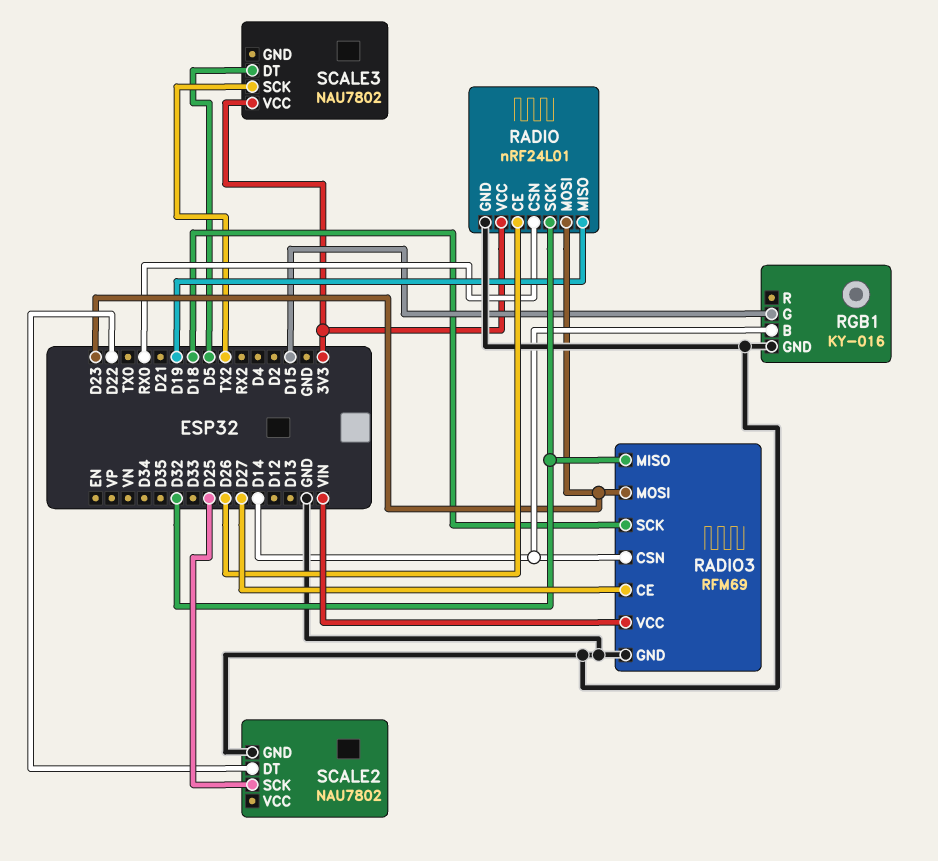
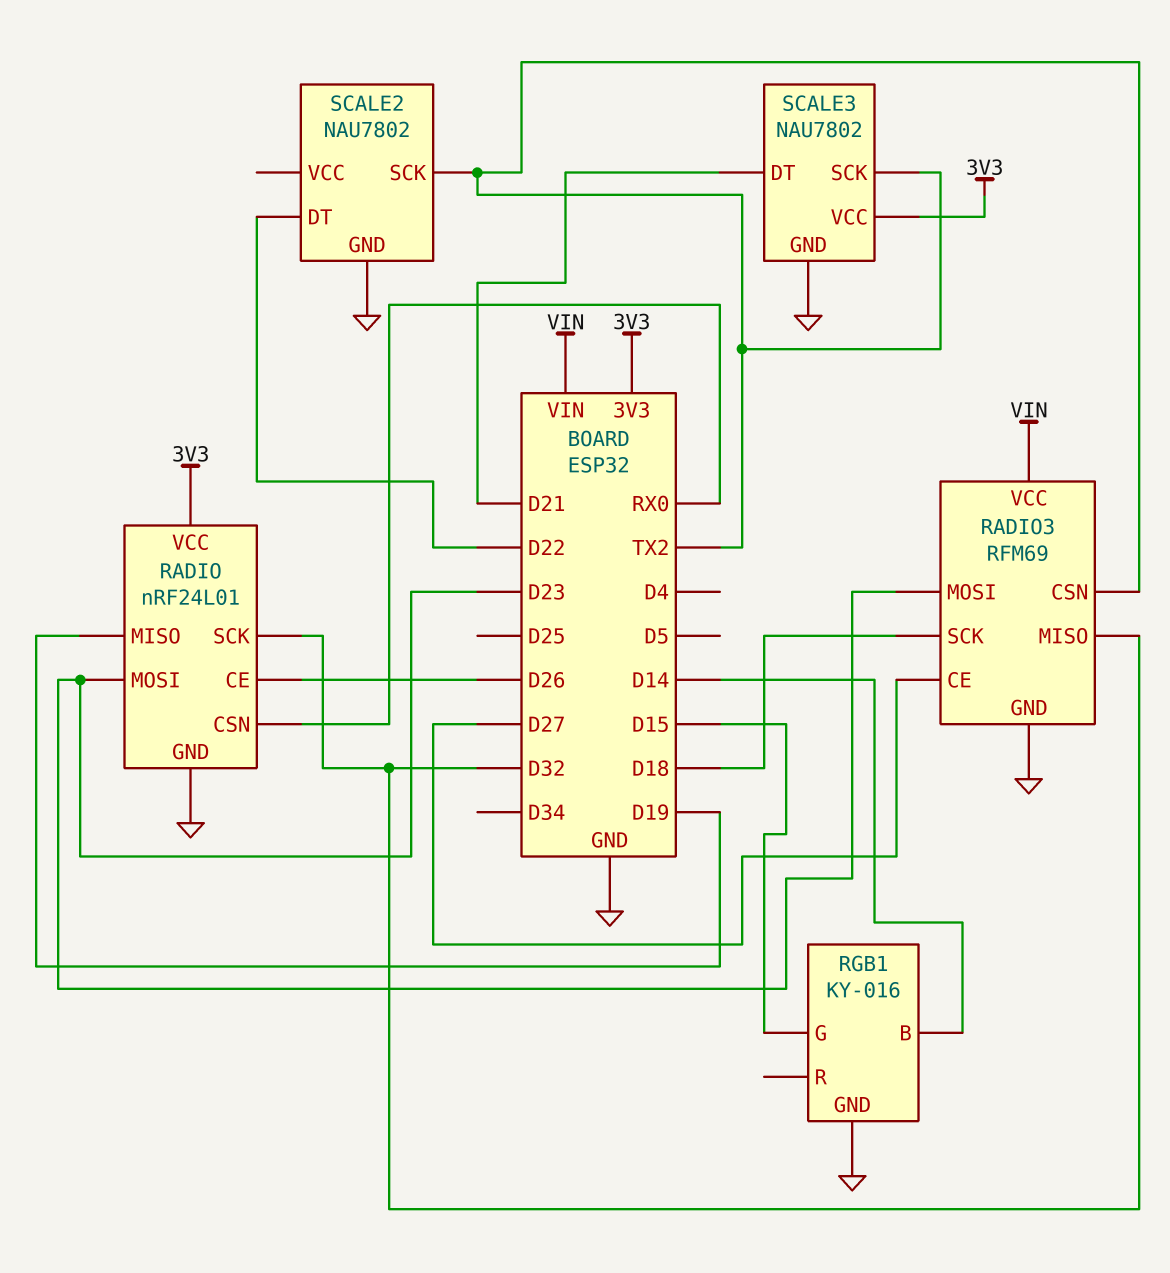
RADIO3 pin CSN: D14 -> TX2
SCALE2 pin SCK: D25 -> TX2
SCALE3 pin DT: D5 -> D21
SCALE3 pin GND: none -> GND

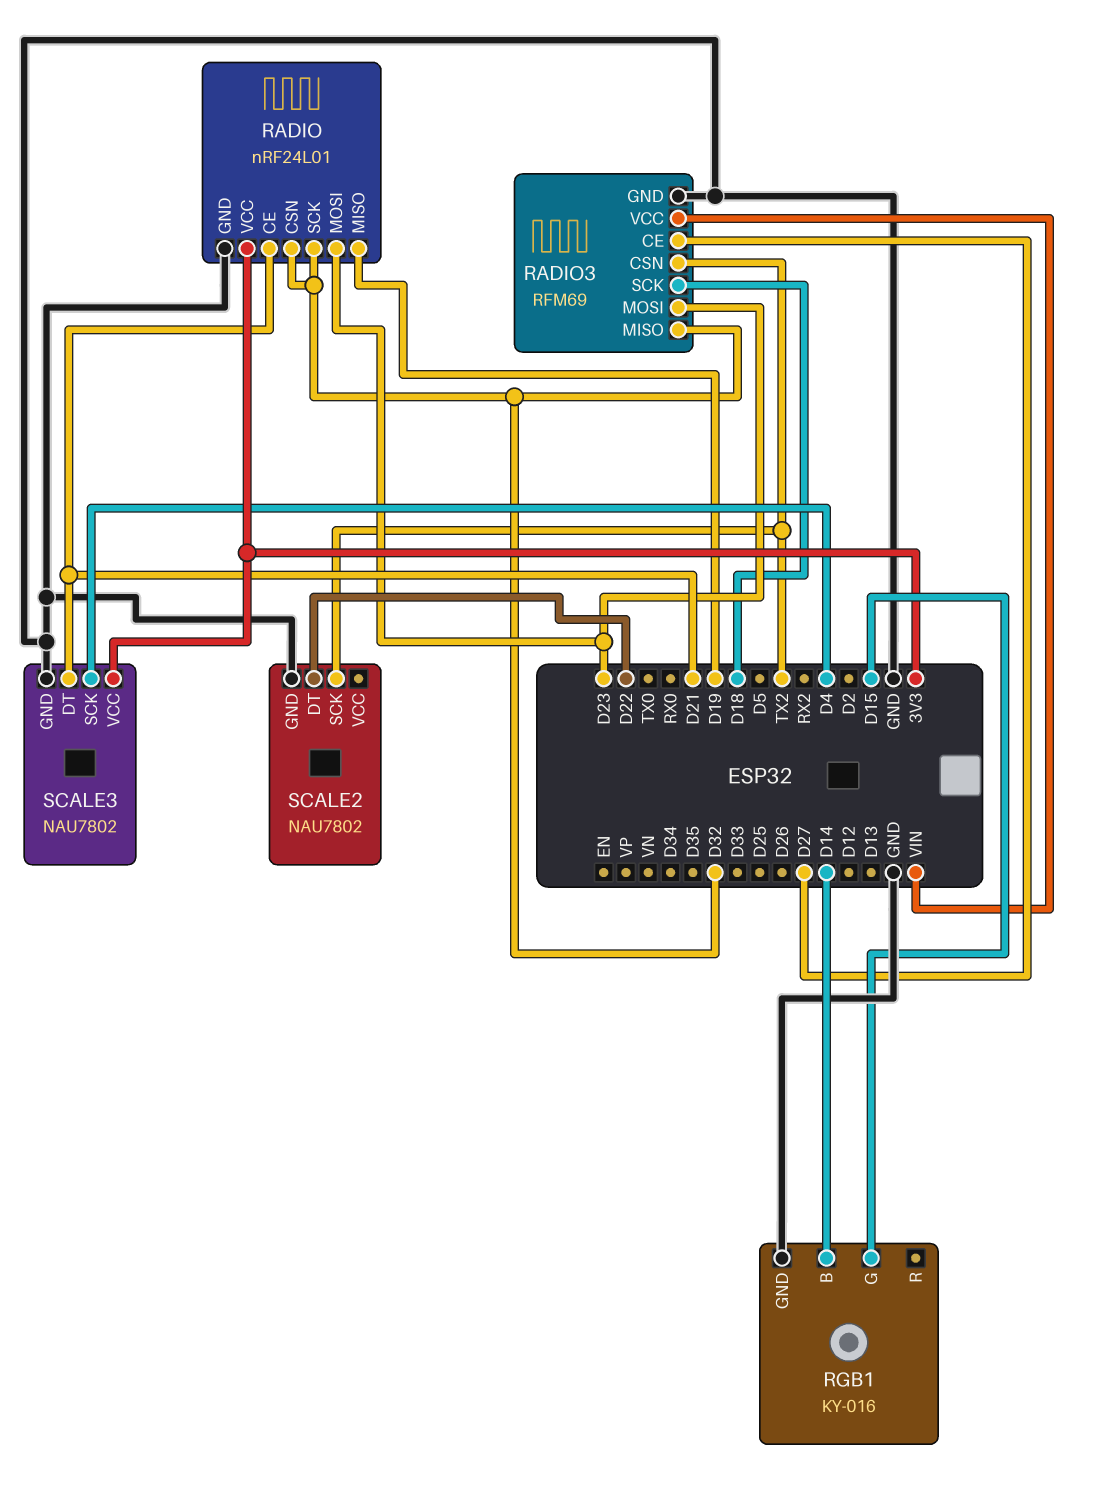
RADIO pin CE: D26 -> D21
RADIO pin CSN: RX0 -> D32
SCALE3 pin SCK: TX2 -> D4

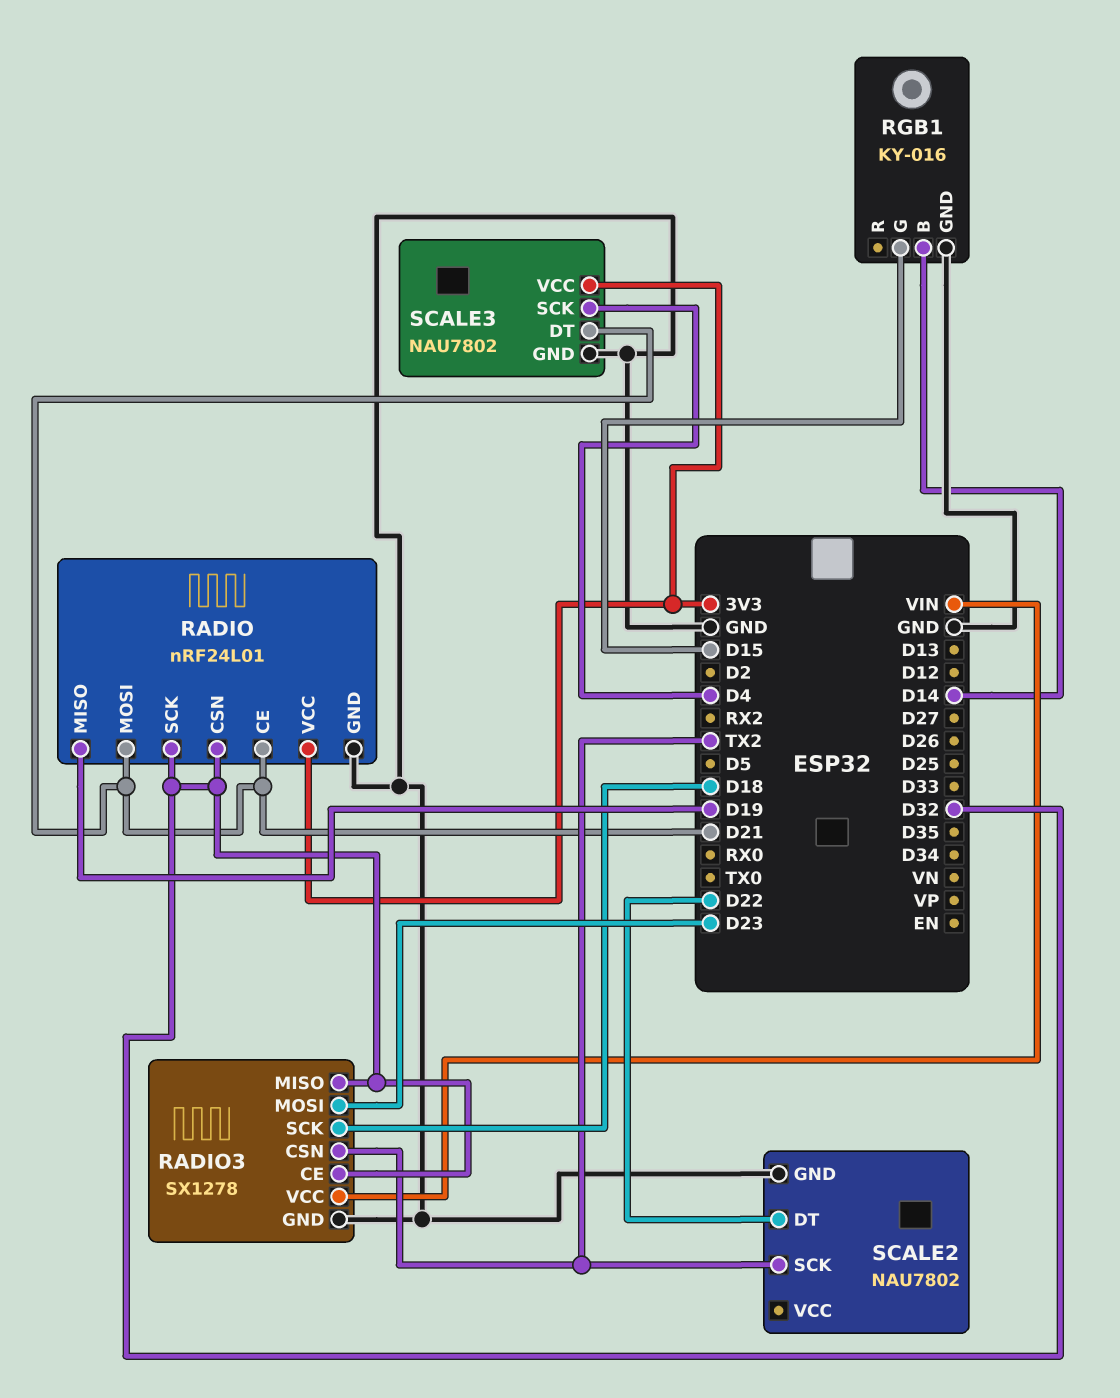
RADIO pin MOSI: D23 -> D21
RADIO3: RFM69 -> SX1278
RADIO3 pin CE: D27 -> D32

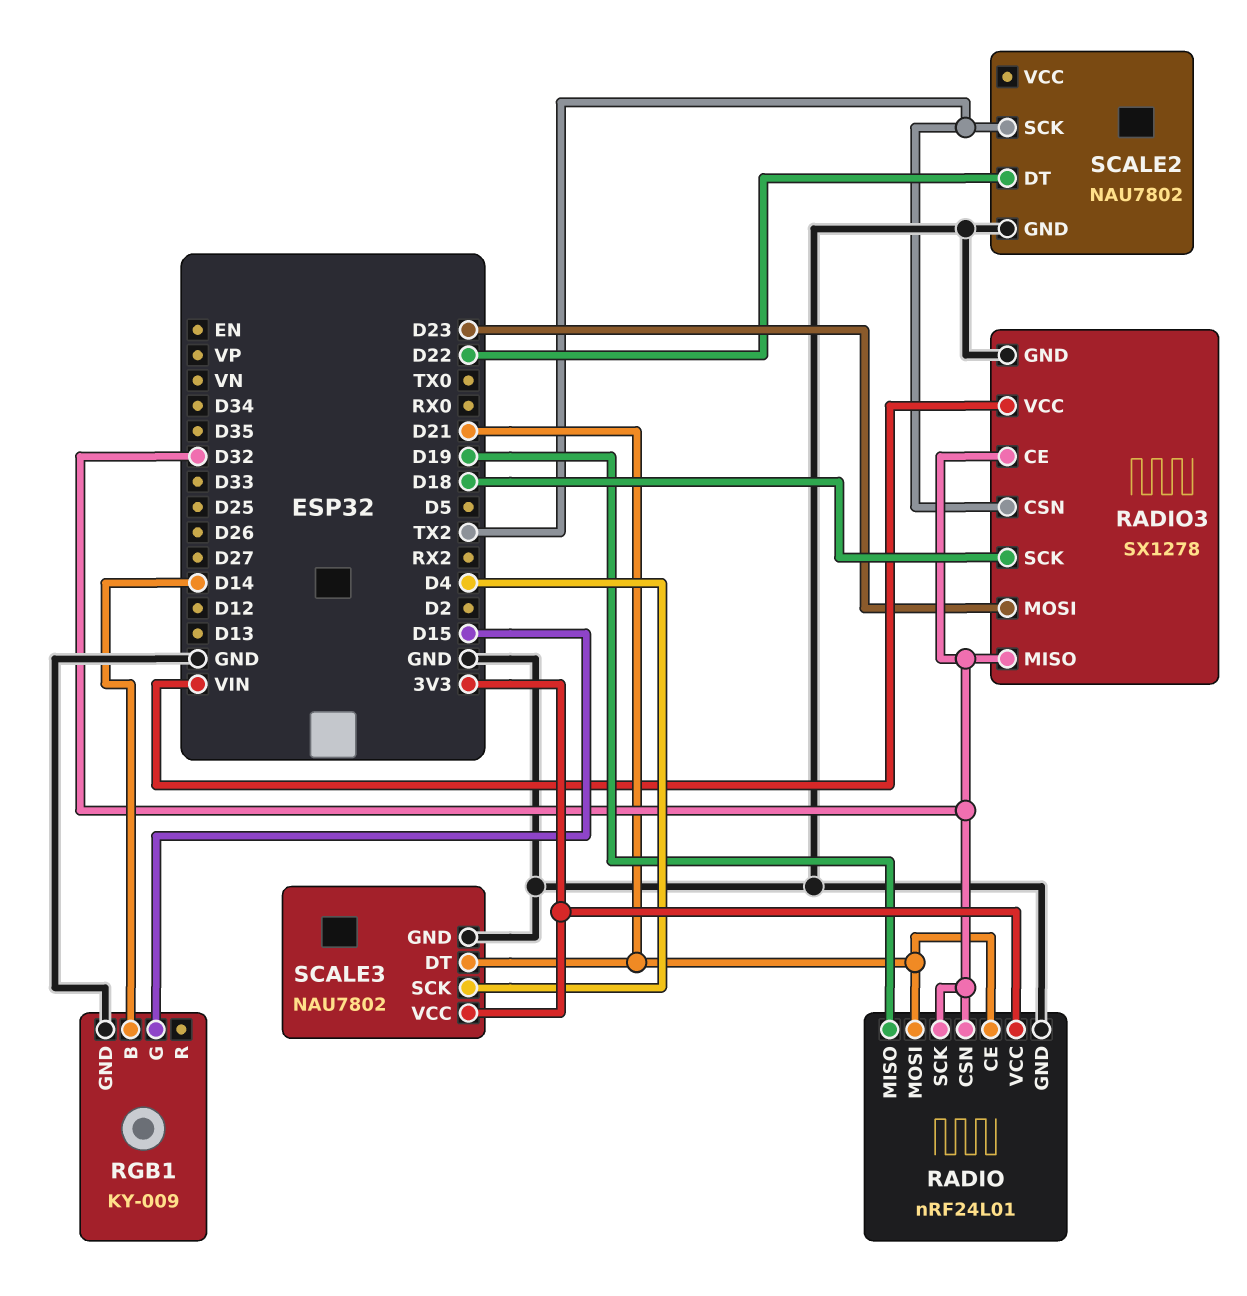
RGB1: KY-016 -> KY-009

